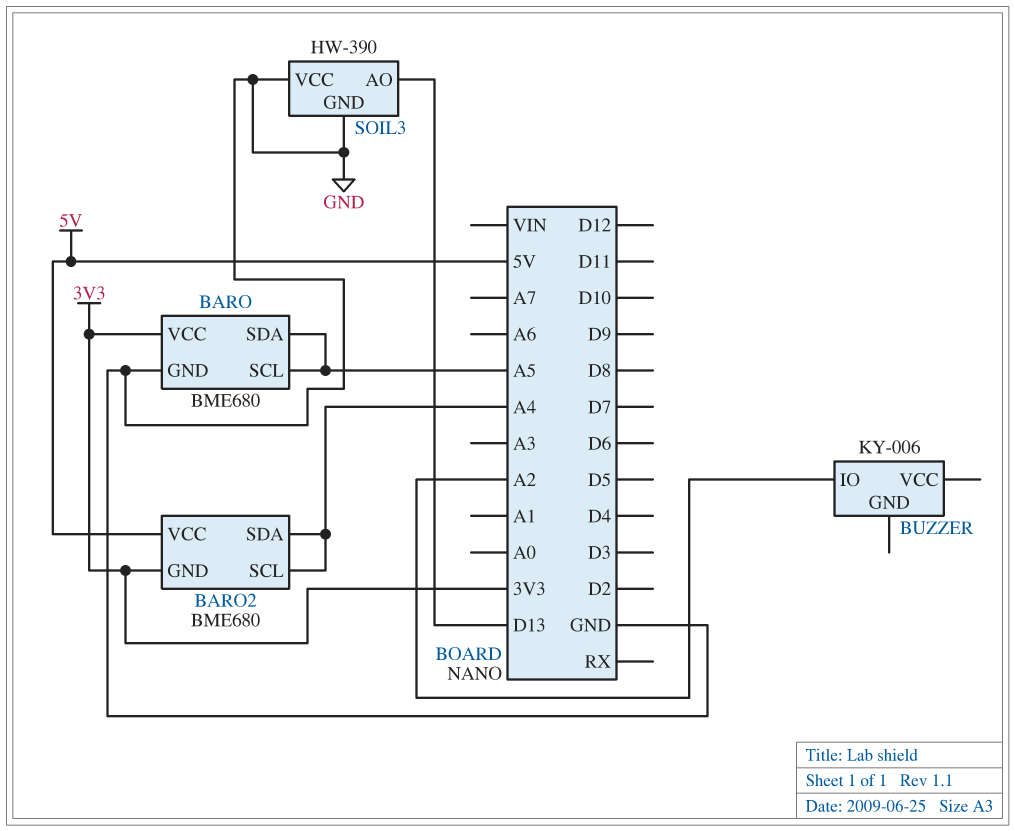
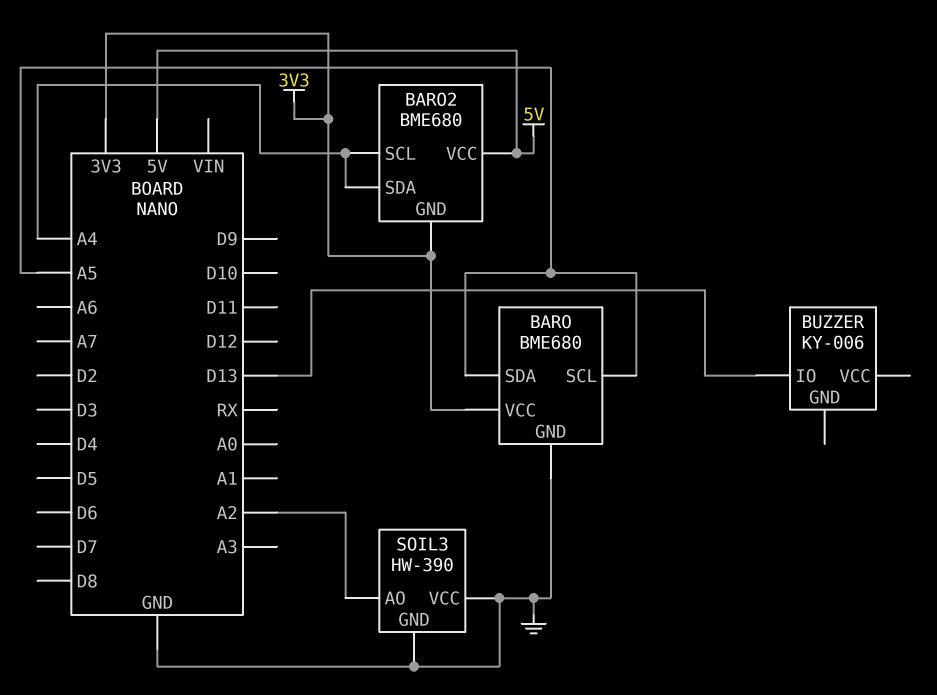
BUZZER pin IO: A2 -> D13
SOIL3 pin AO: D13 -> A2

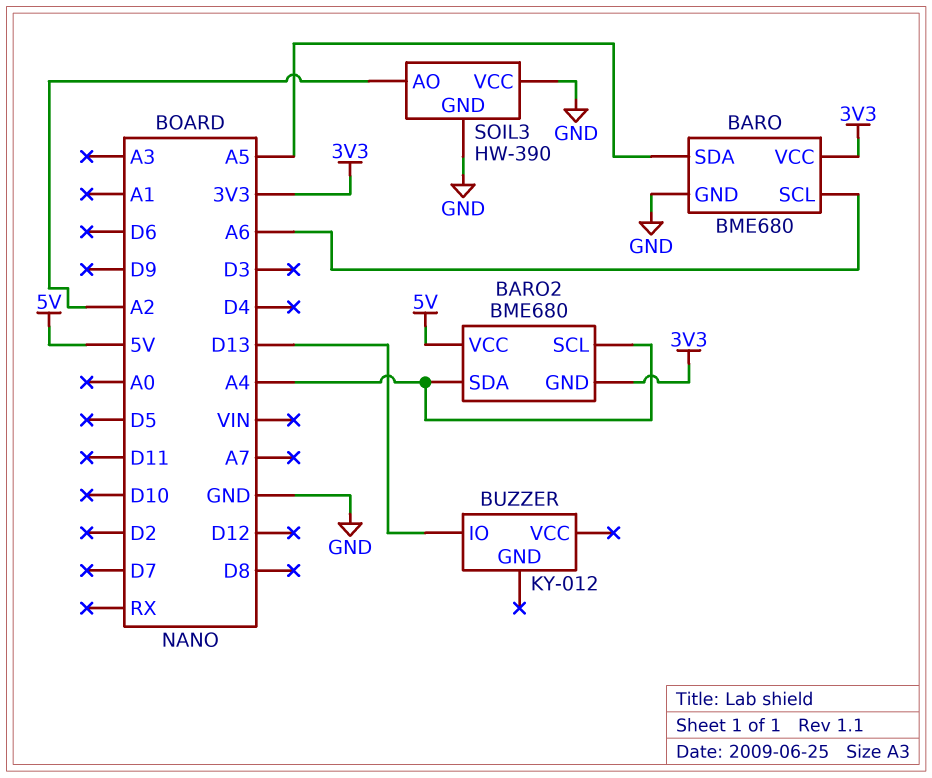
BARO pin SCL: A5 -> A6
BUZZER: KY-006 -> KY-012

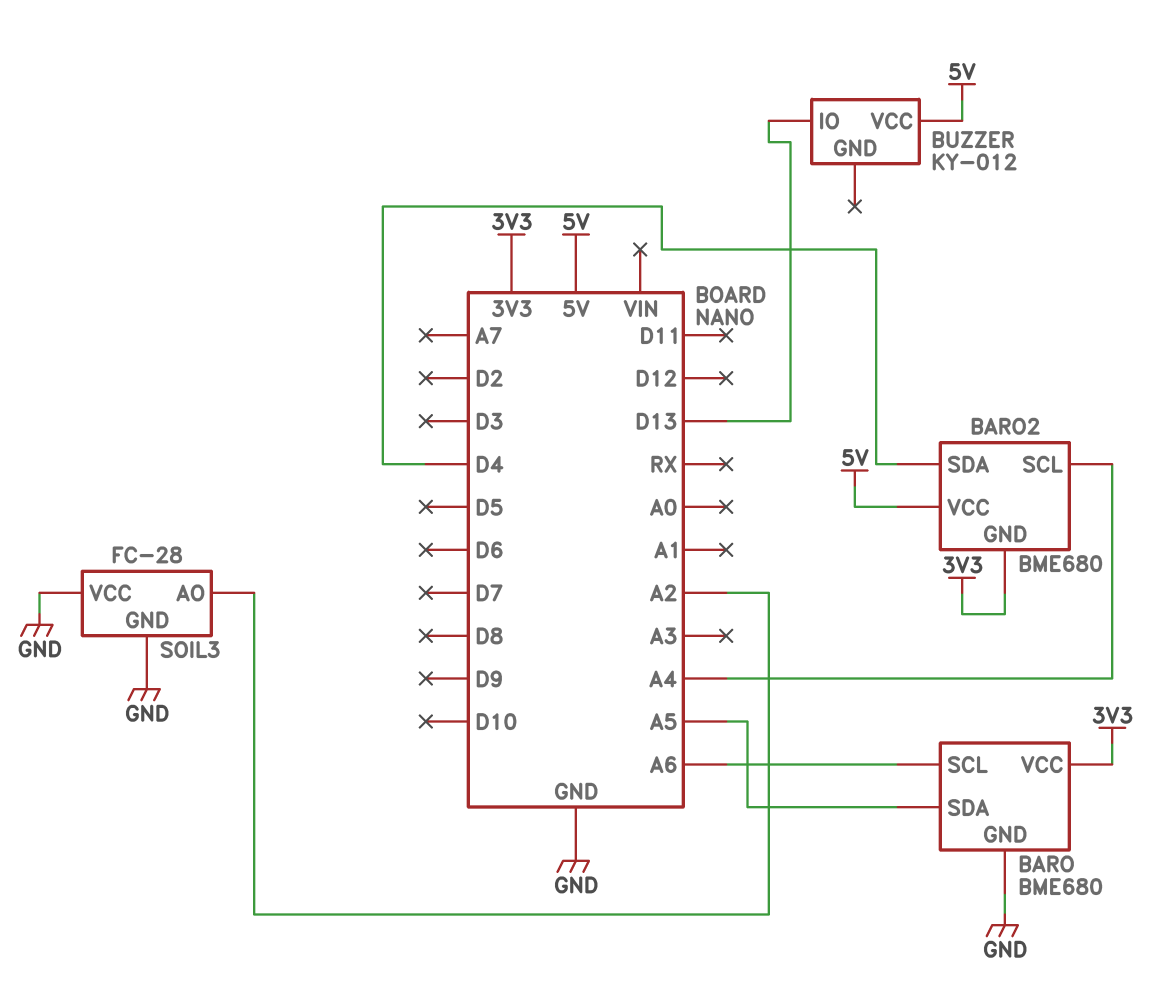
BARO2 pin SDA: A4 -> D4
BUZZER pin VCC: none -> 5V
SOIL3: HW-390 -> FC-28

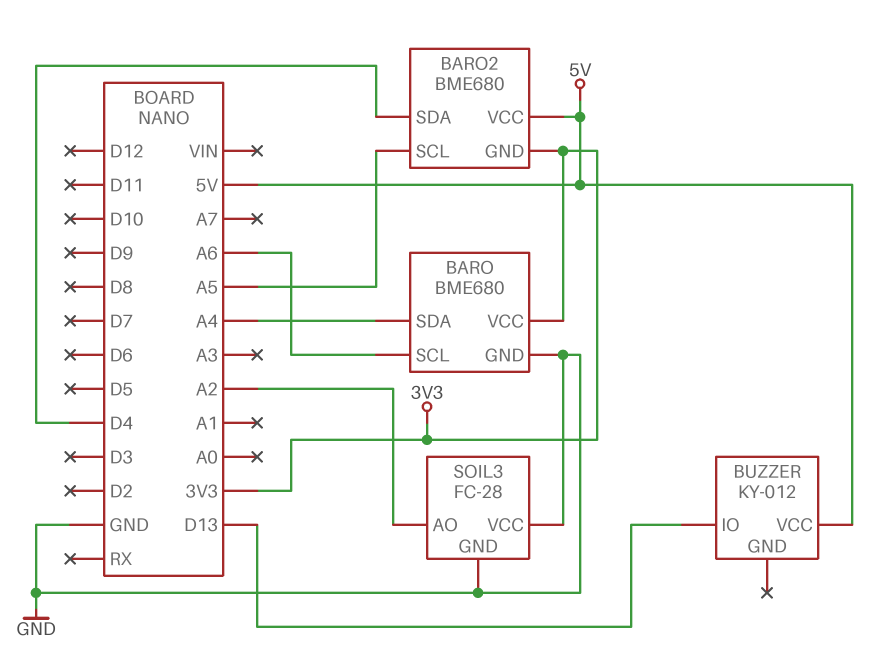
BARO pin SDA: A5 -> A4
BARO2 pin SCL: A4 -> A5

